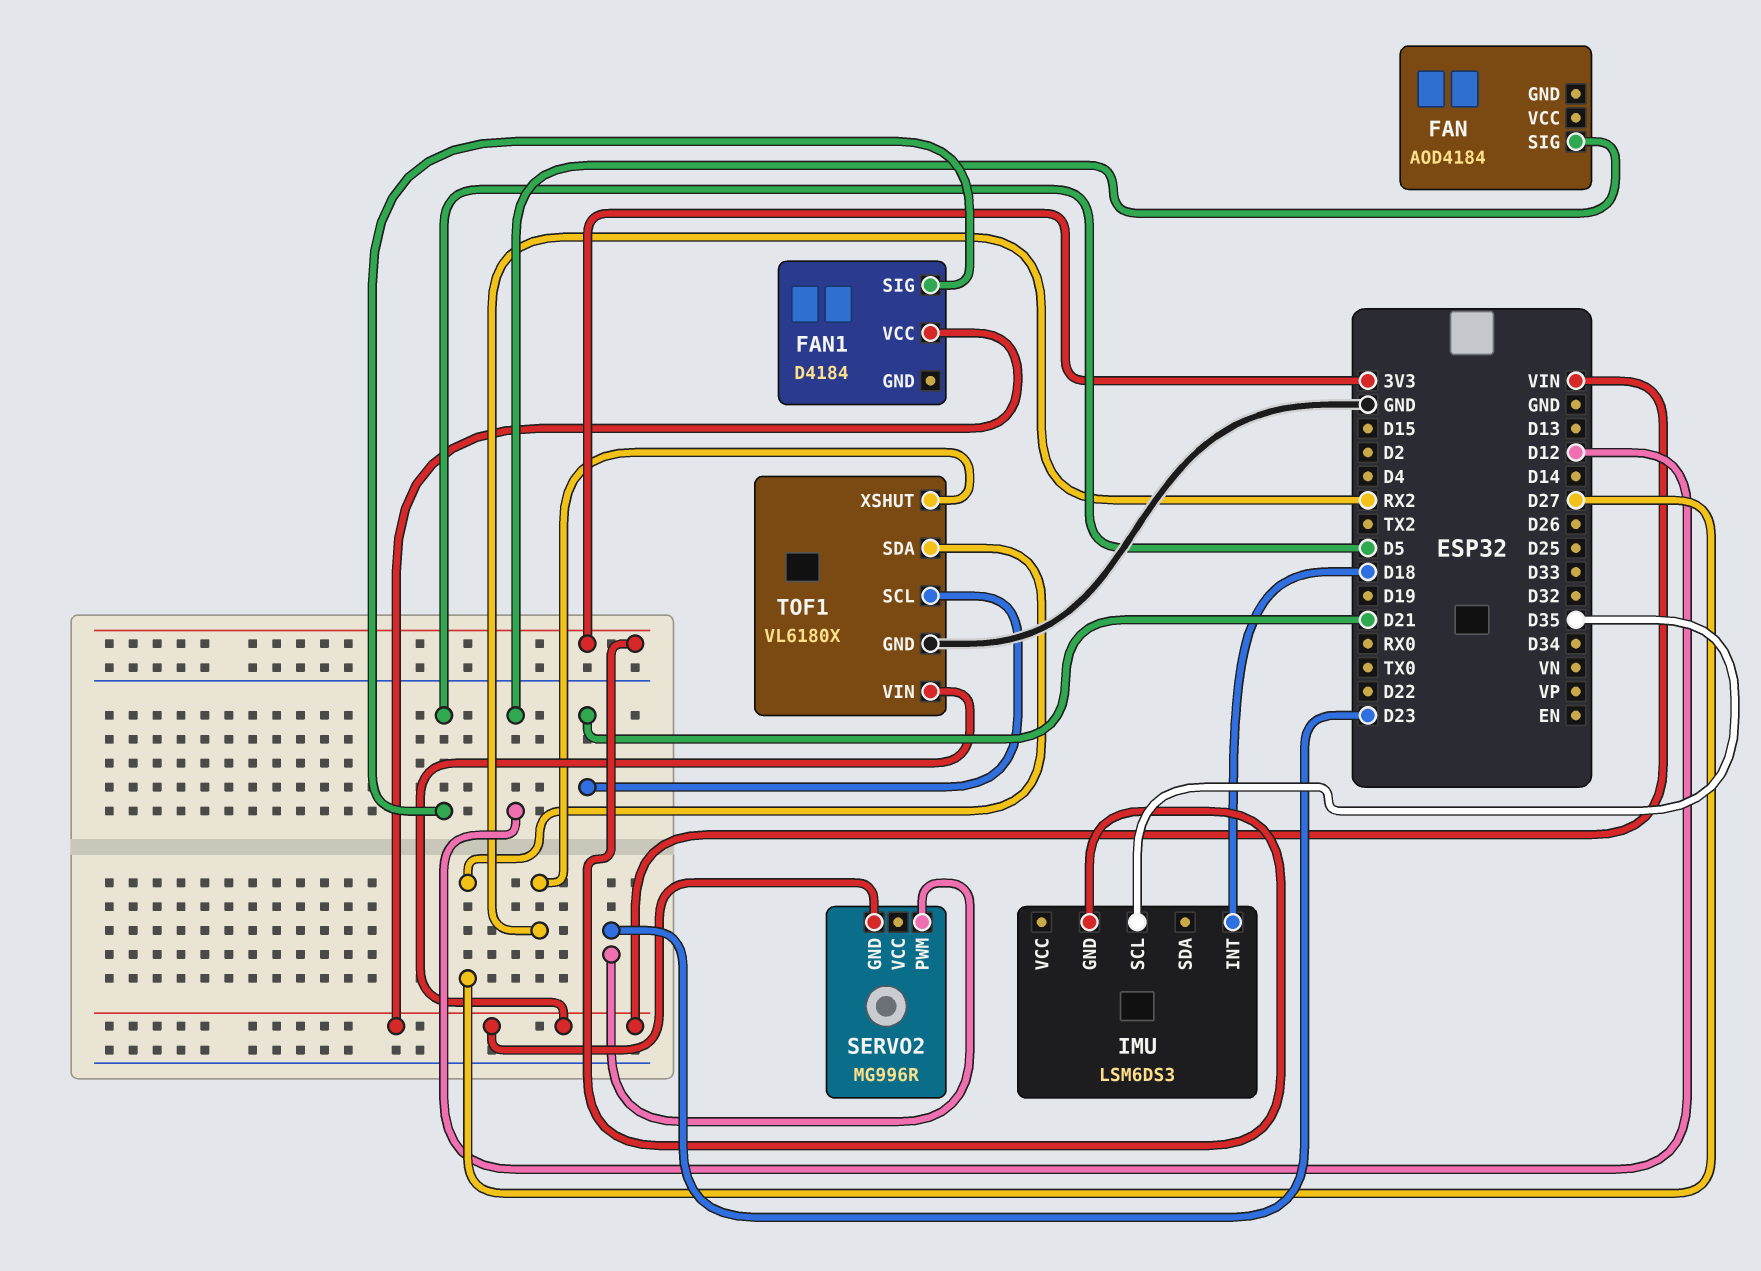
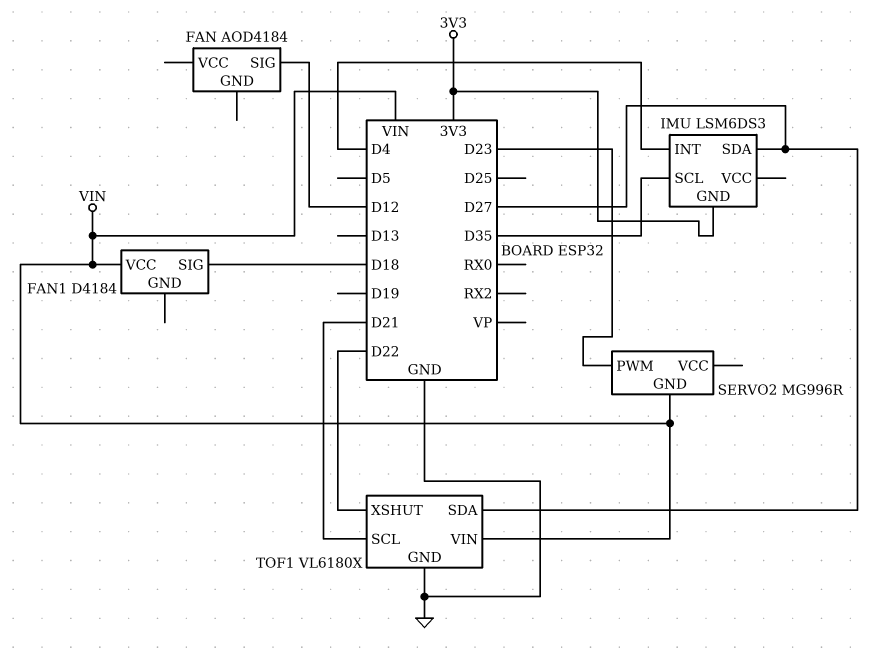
FAN1 pin SIG: D5 -> D18
IMU pin INT: D18 -> D4
IMU pin SDA: none -> D27
TOF1 pin XSHUT: RX2 -> D22

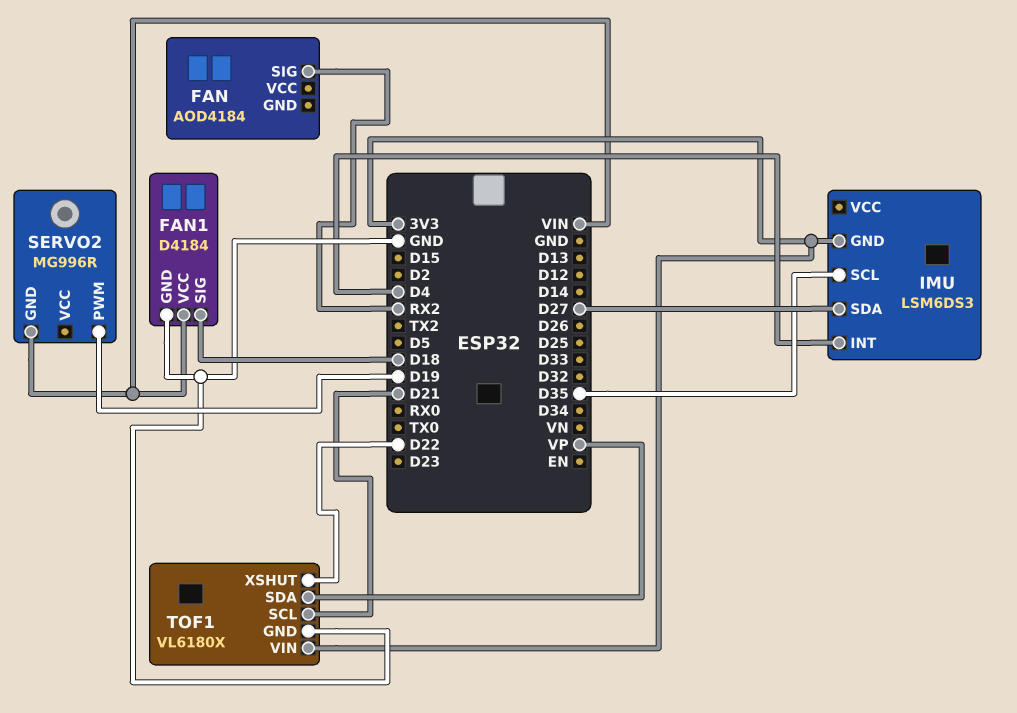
FAN pin SIG: D12 -> RX2
FAN1 pin GND: none -> GND
SERVO2 pin PWM: D23 -> D19
TOF1 pin SDA: D27 -> VP
TOF1 pin VIN: VIN -> 3V3

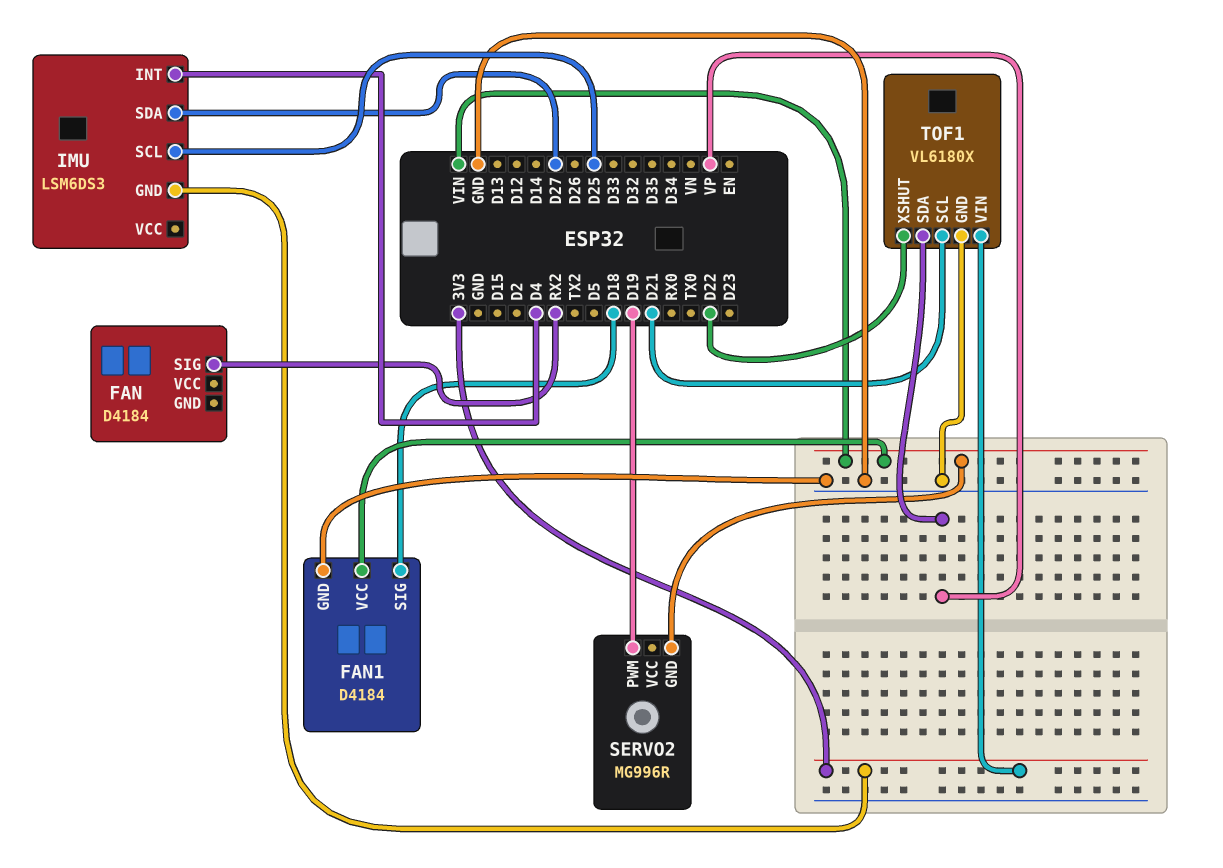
FAN: AOD4184 -> D4184
IMU pin SCL: D35 -> D25

